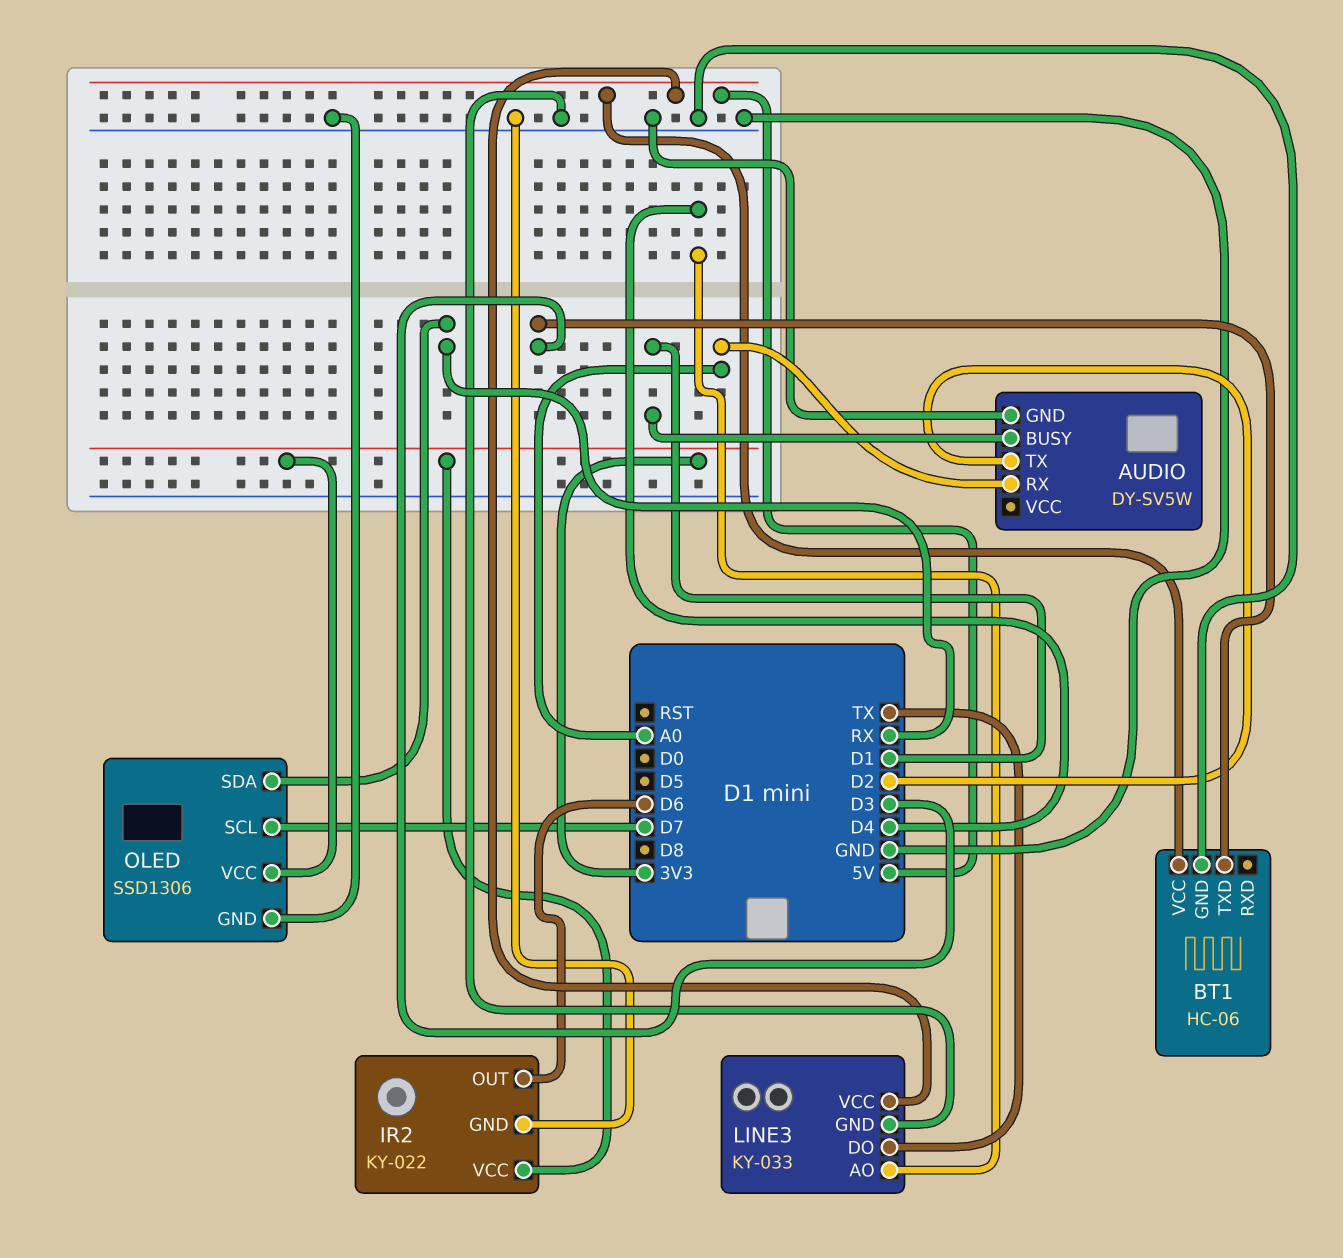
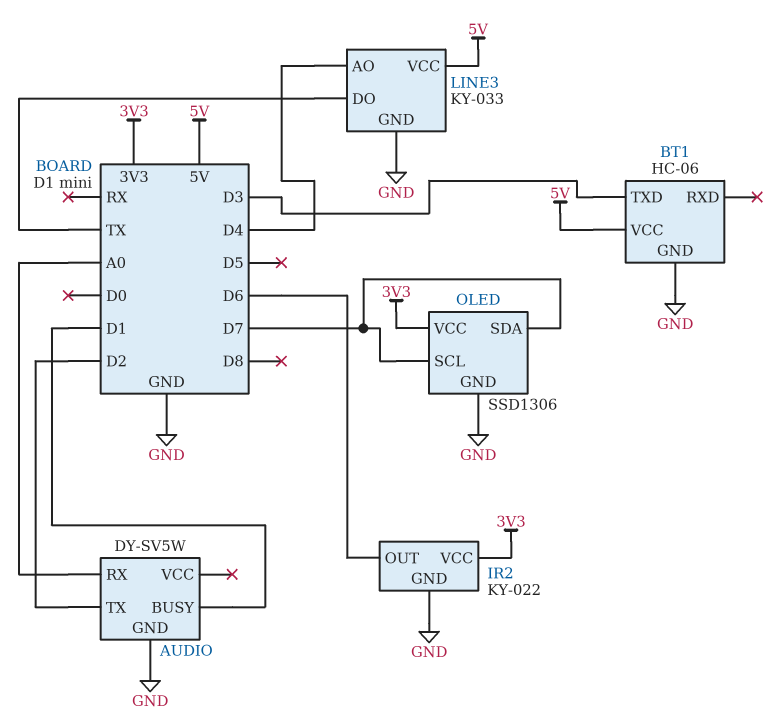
OLED pin SDA: RX -> D7

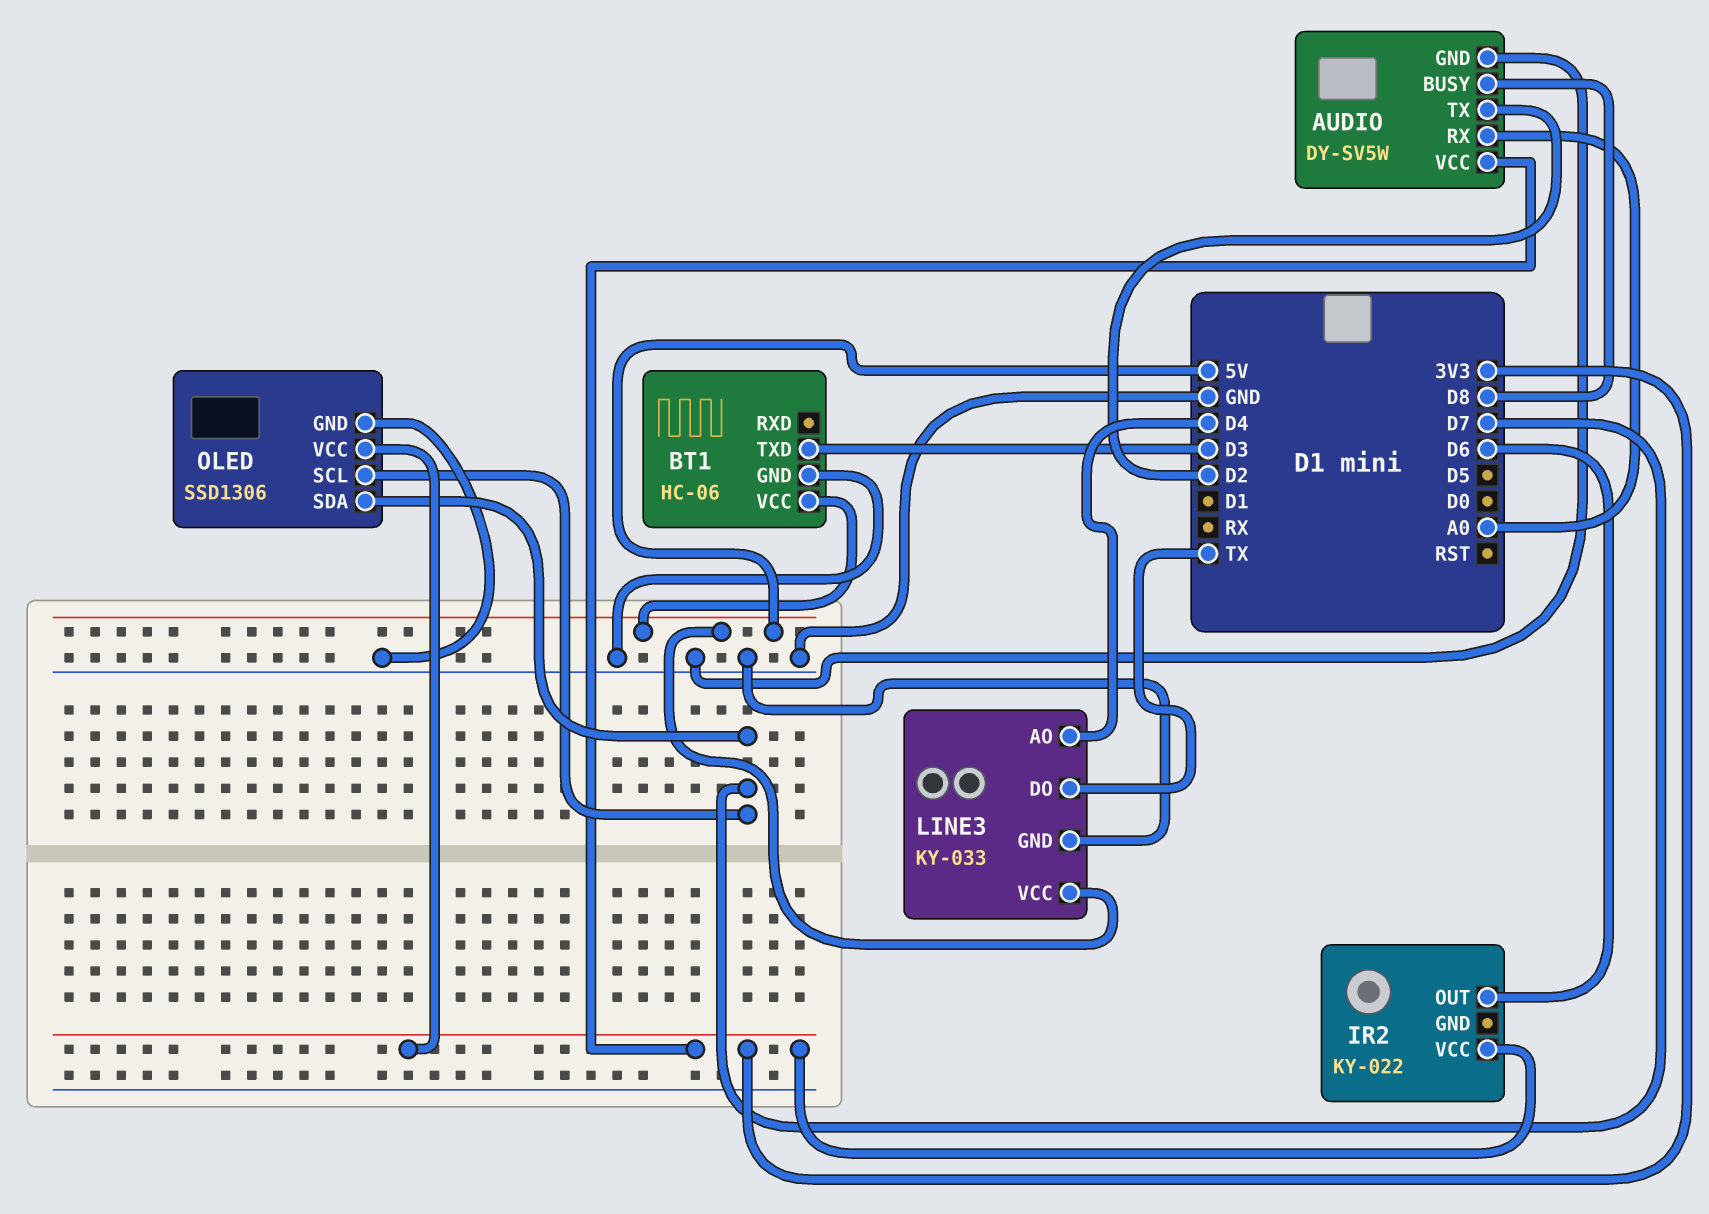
AUDIO pin BUSY: D1 -> D8
AUDIO pin VCC: none -> 3V3
IR2 pin GND: GND -> none

